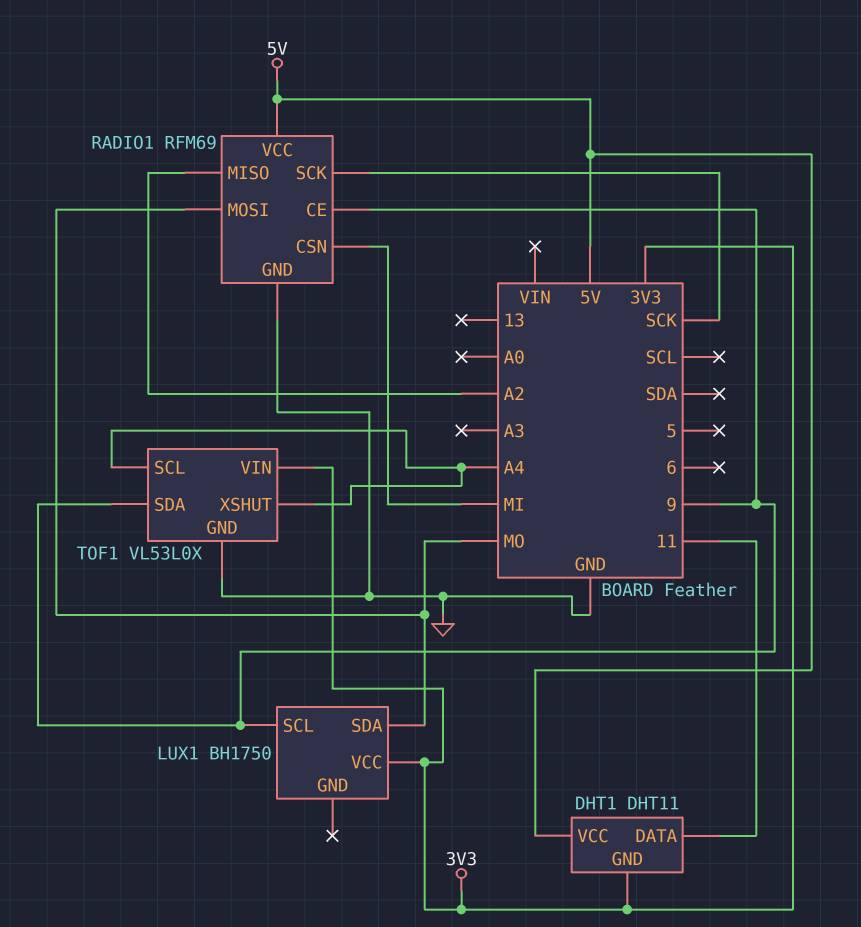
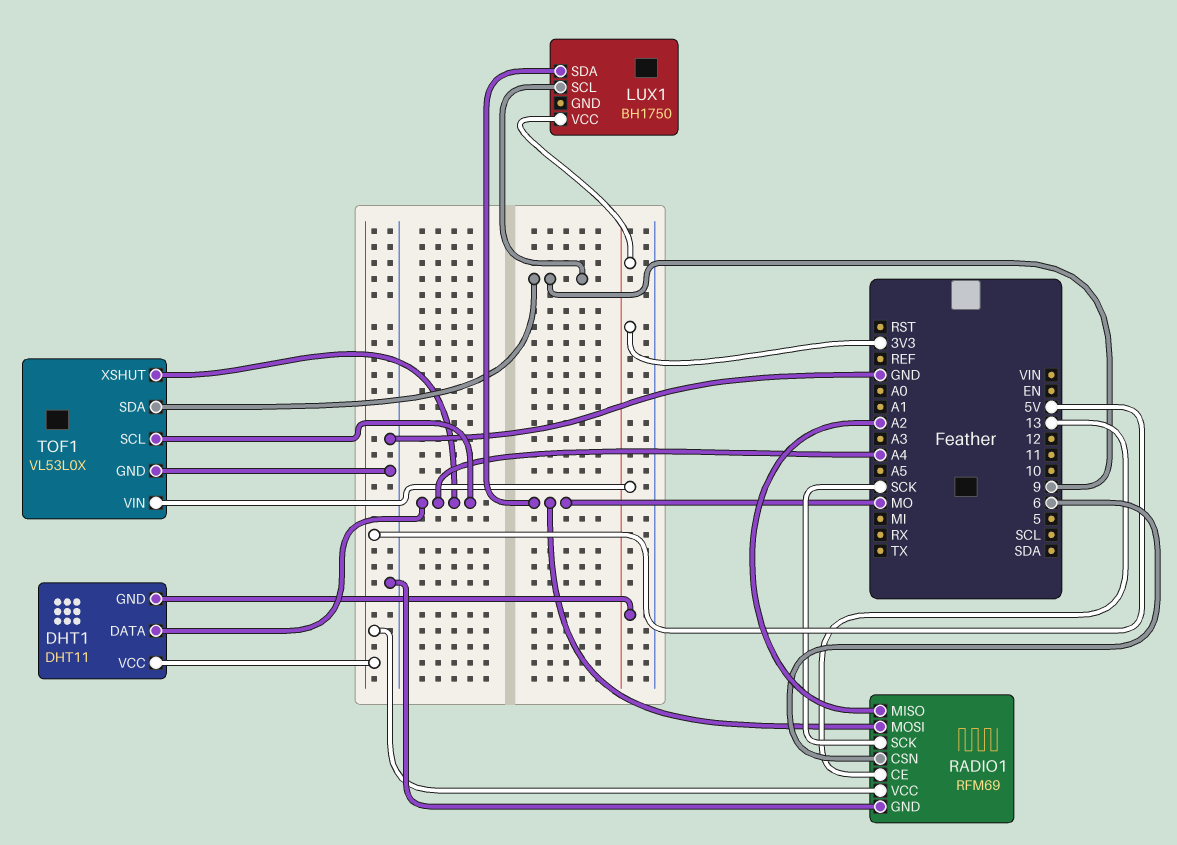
DHT1 pin DATA: 11 -> A4
RADIO1 pin CE: 9 -> 13
RADIO1 pin CSN: MI -> 6

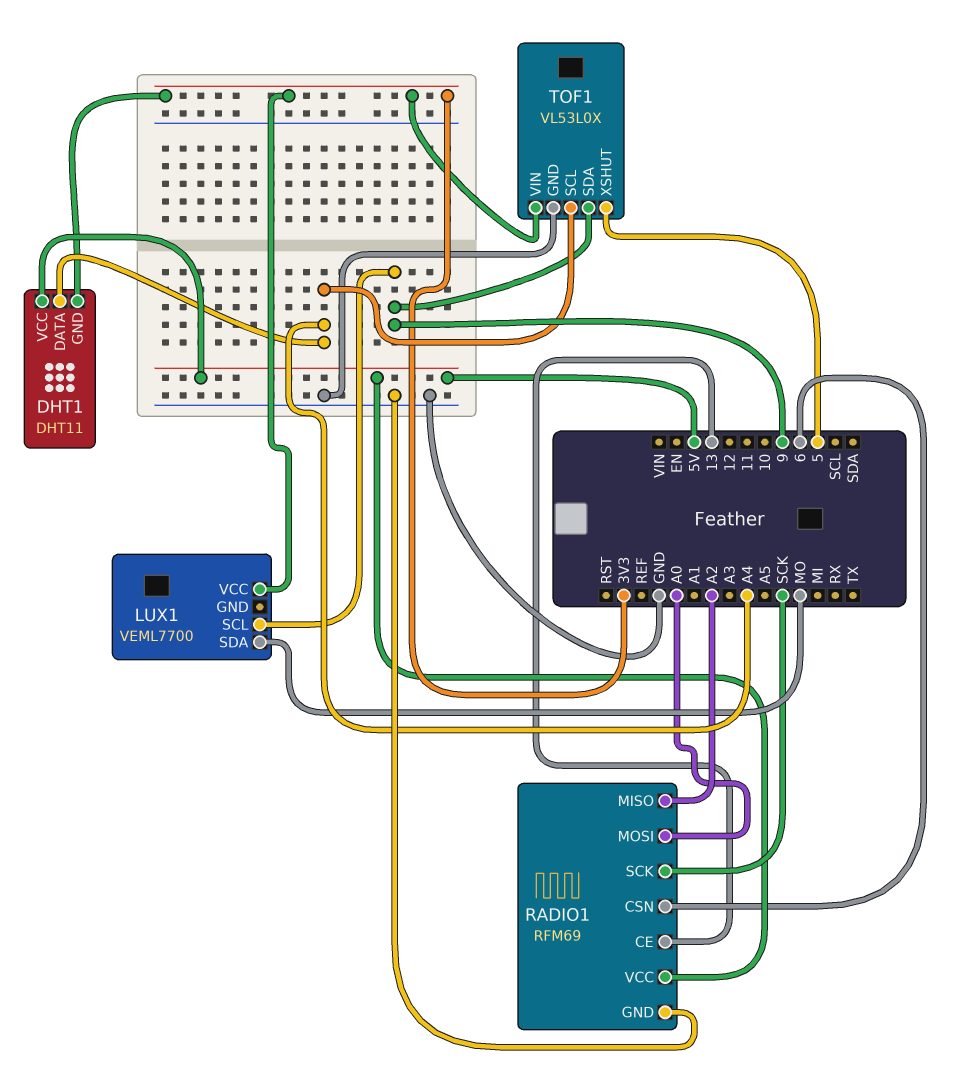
LUX1: BH1750 -> VEML7700
RADIO1 pin MOSI: MO -> A0
TOF1 pin XSHUT: A4 -> 5

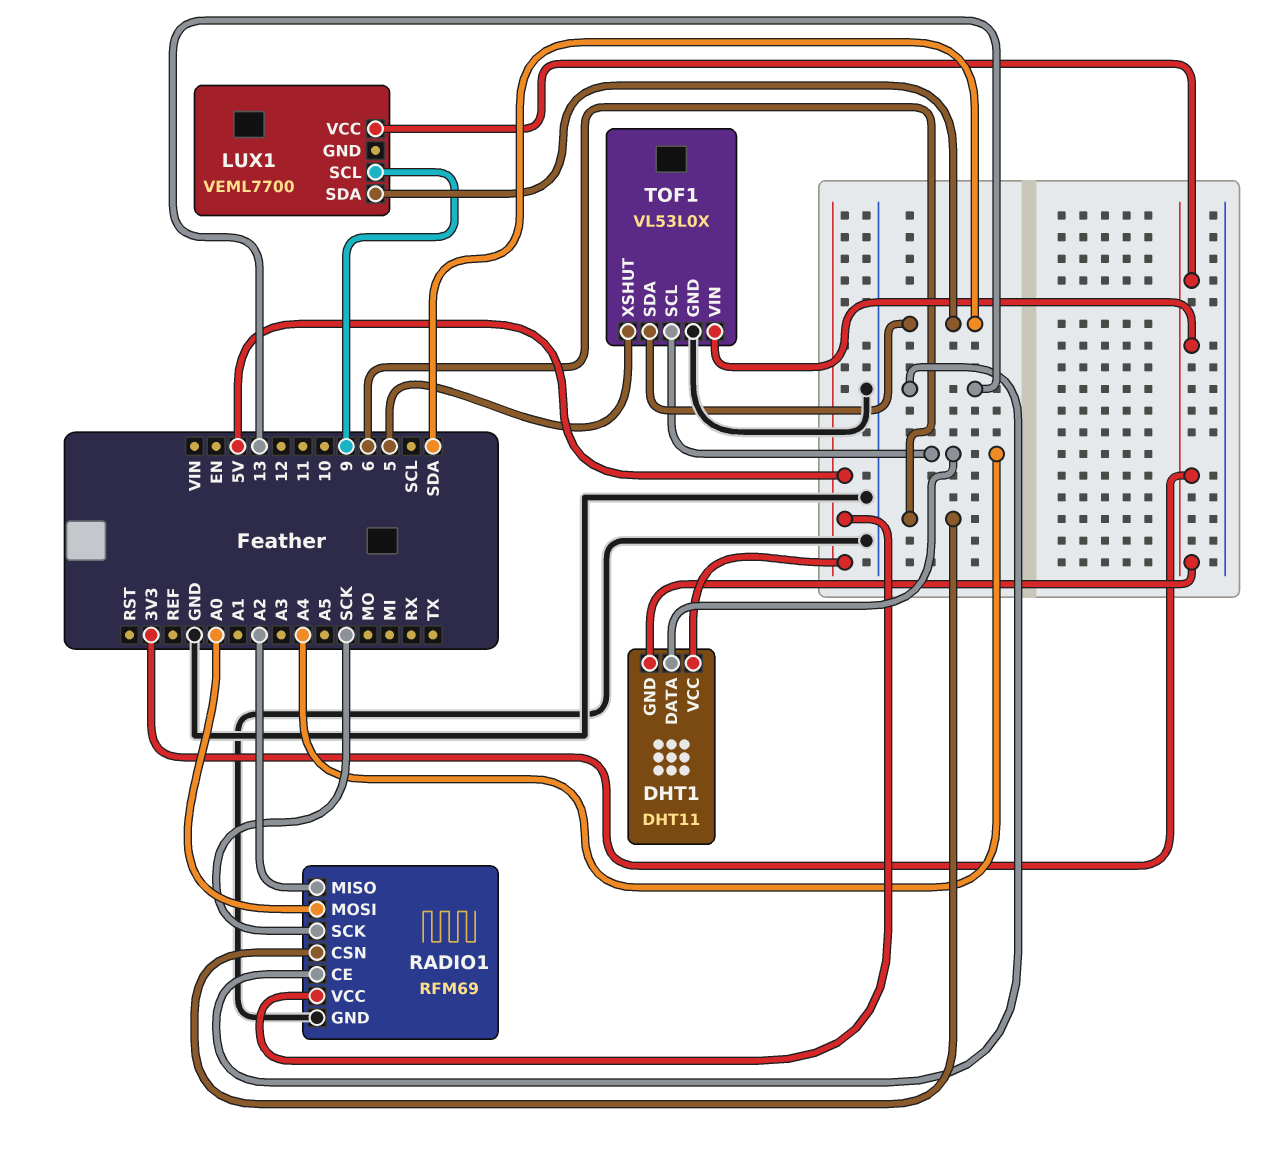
LUX1 pin SDA: MO -> SDA
TOF1 pin SDA: 9 -> SDA

